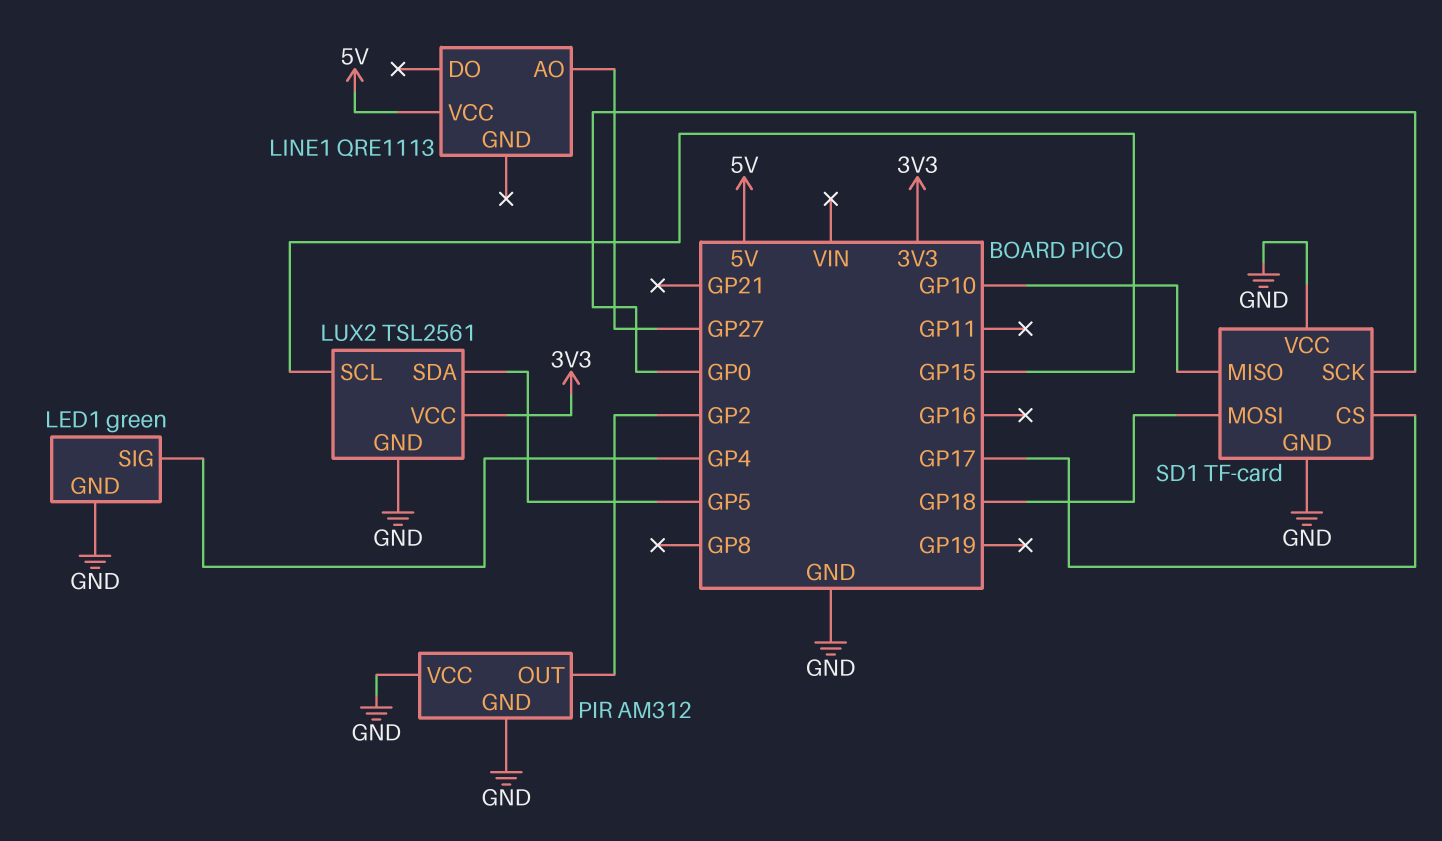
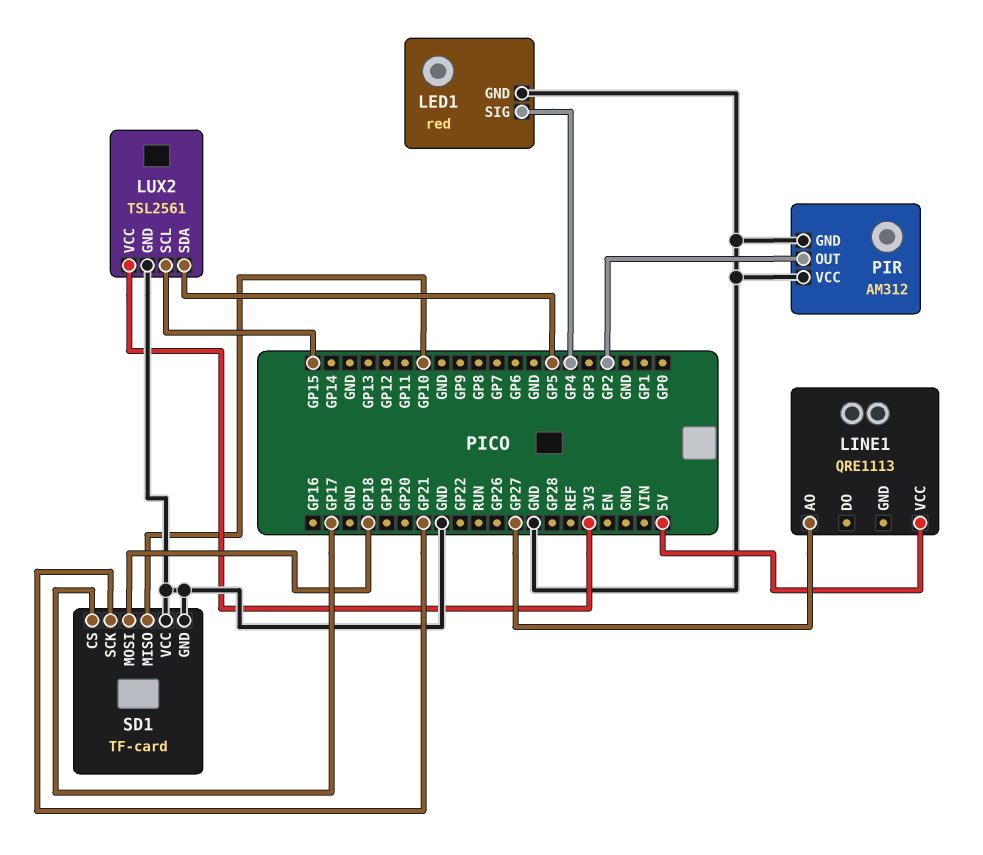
LED1: green -> red
SD1 pin SCK: GP0 -> GP21

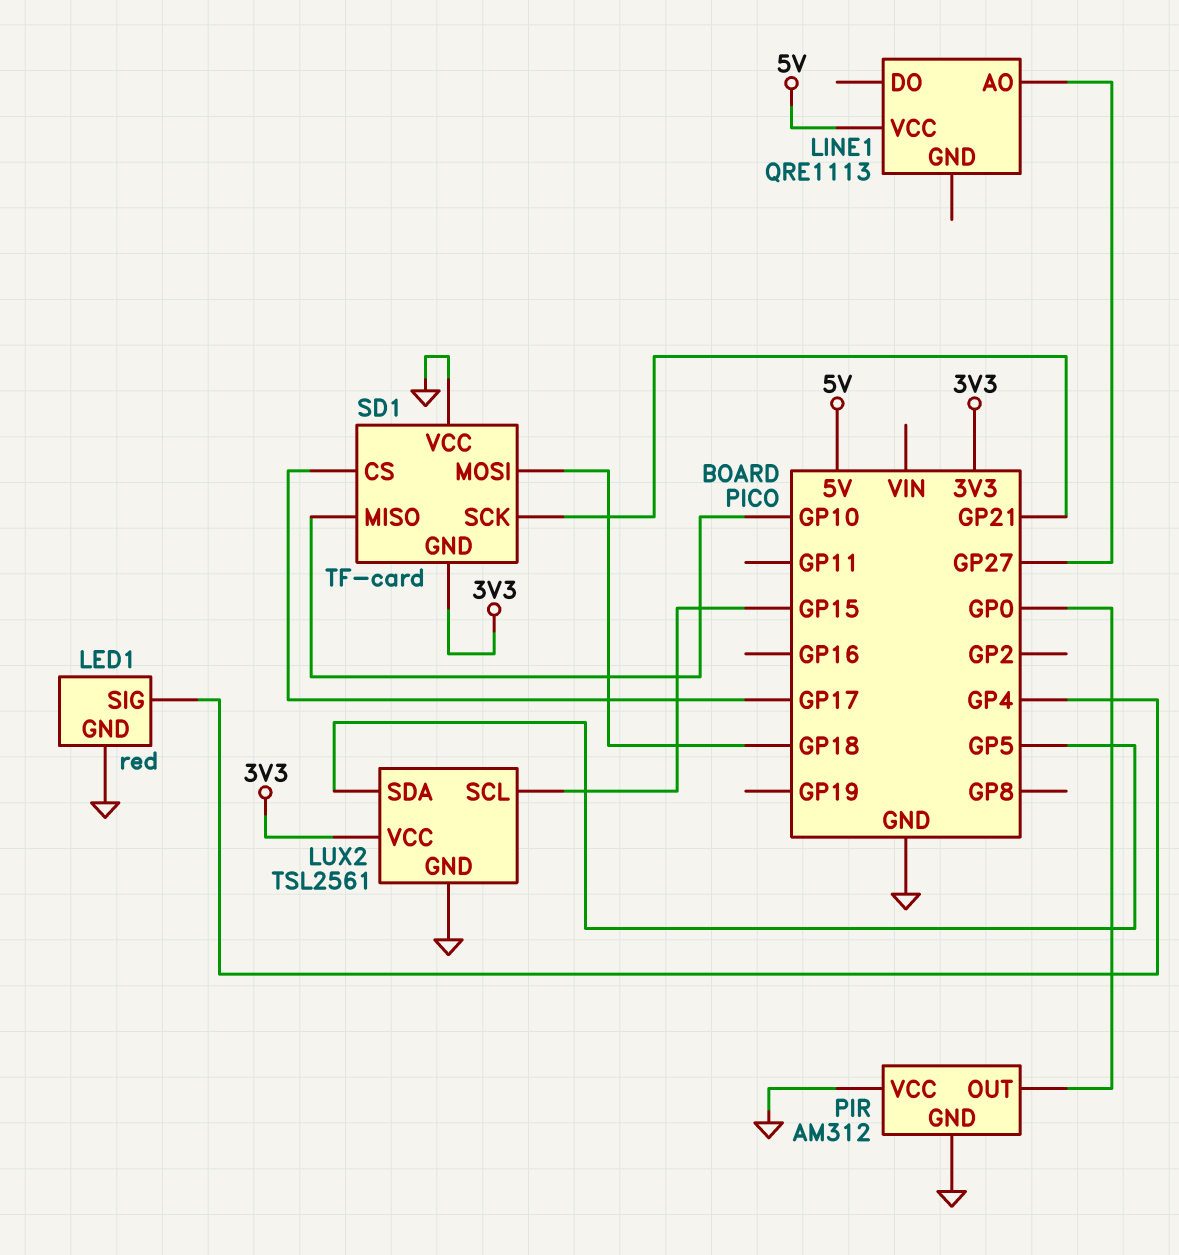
PIR pin OUT: GP2 -> GP0
SD1 pin GND: GND -> 3V3

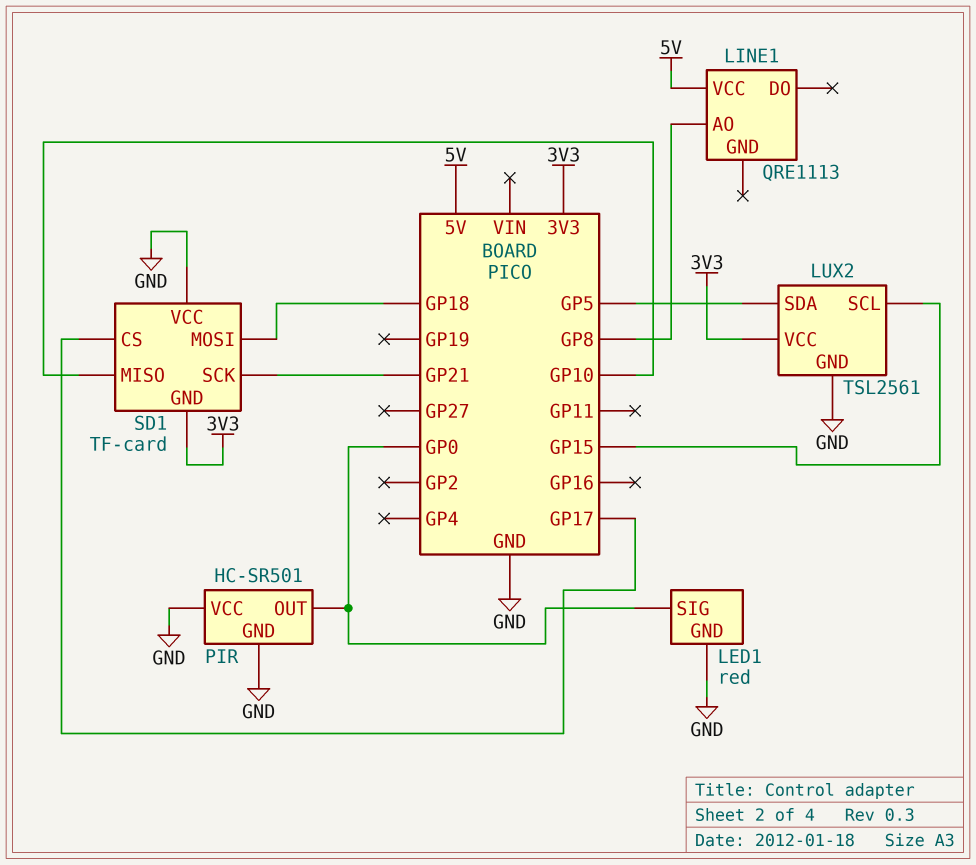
LED1 pin SIG: GP4 -> GP0
LINE1 pin AO: GP27 -> GP8
PIR: AM312 -> HC-SR501

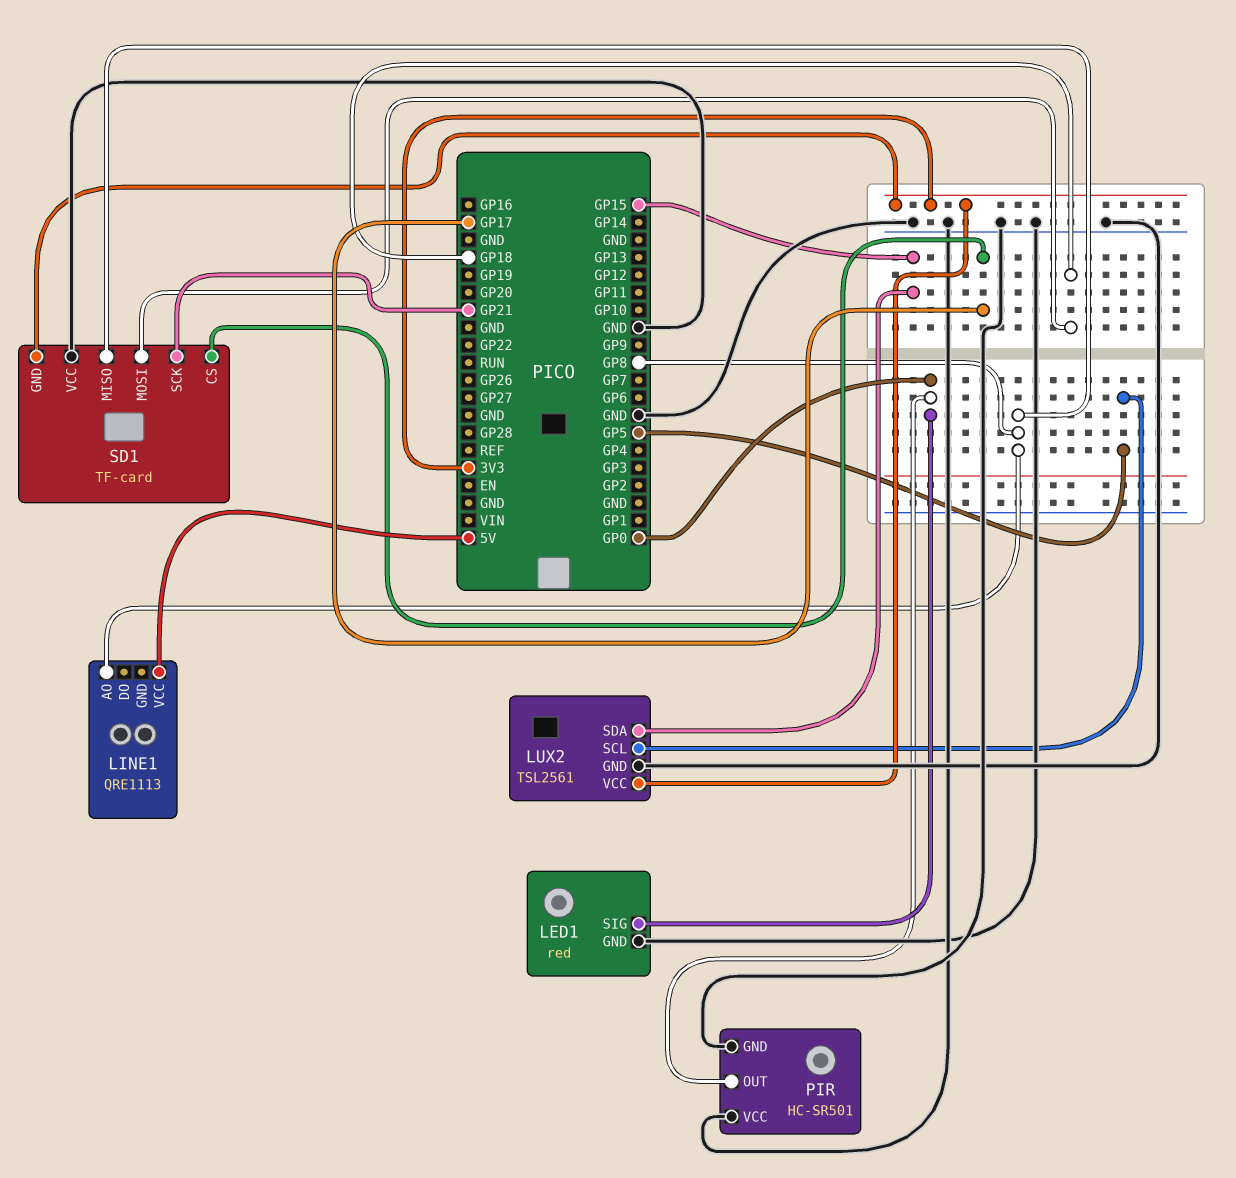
LUX2 pin SCL: GP15 -> GP5
LUX2 pin SDA: GP5 -> GP15
SD1 pin MISO: GP10 -> GP8

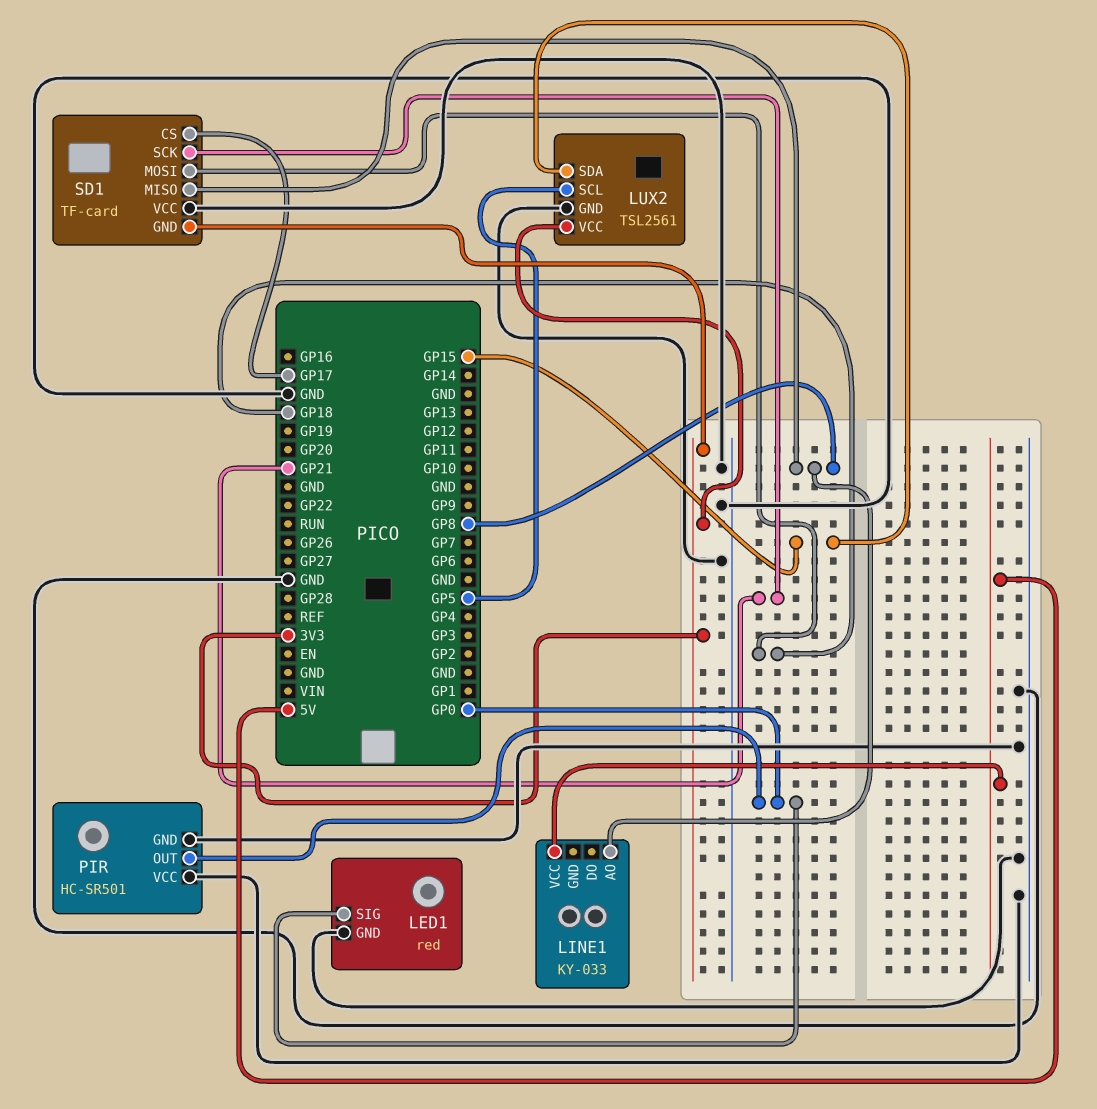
LINE1: QRE1113 -> KY-033

